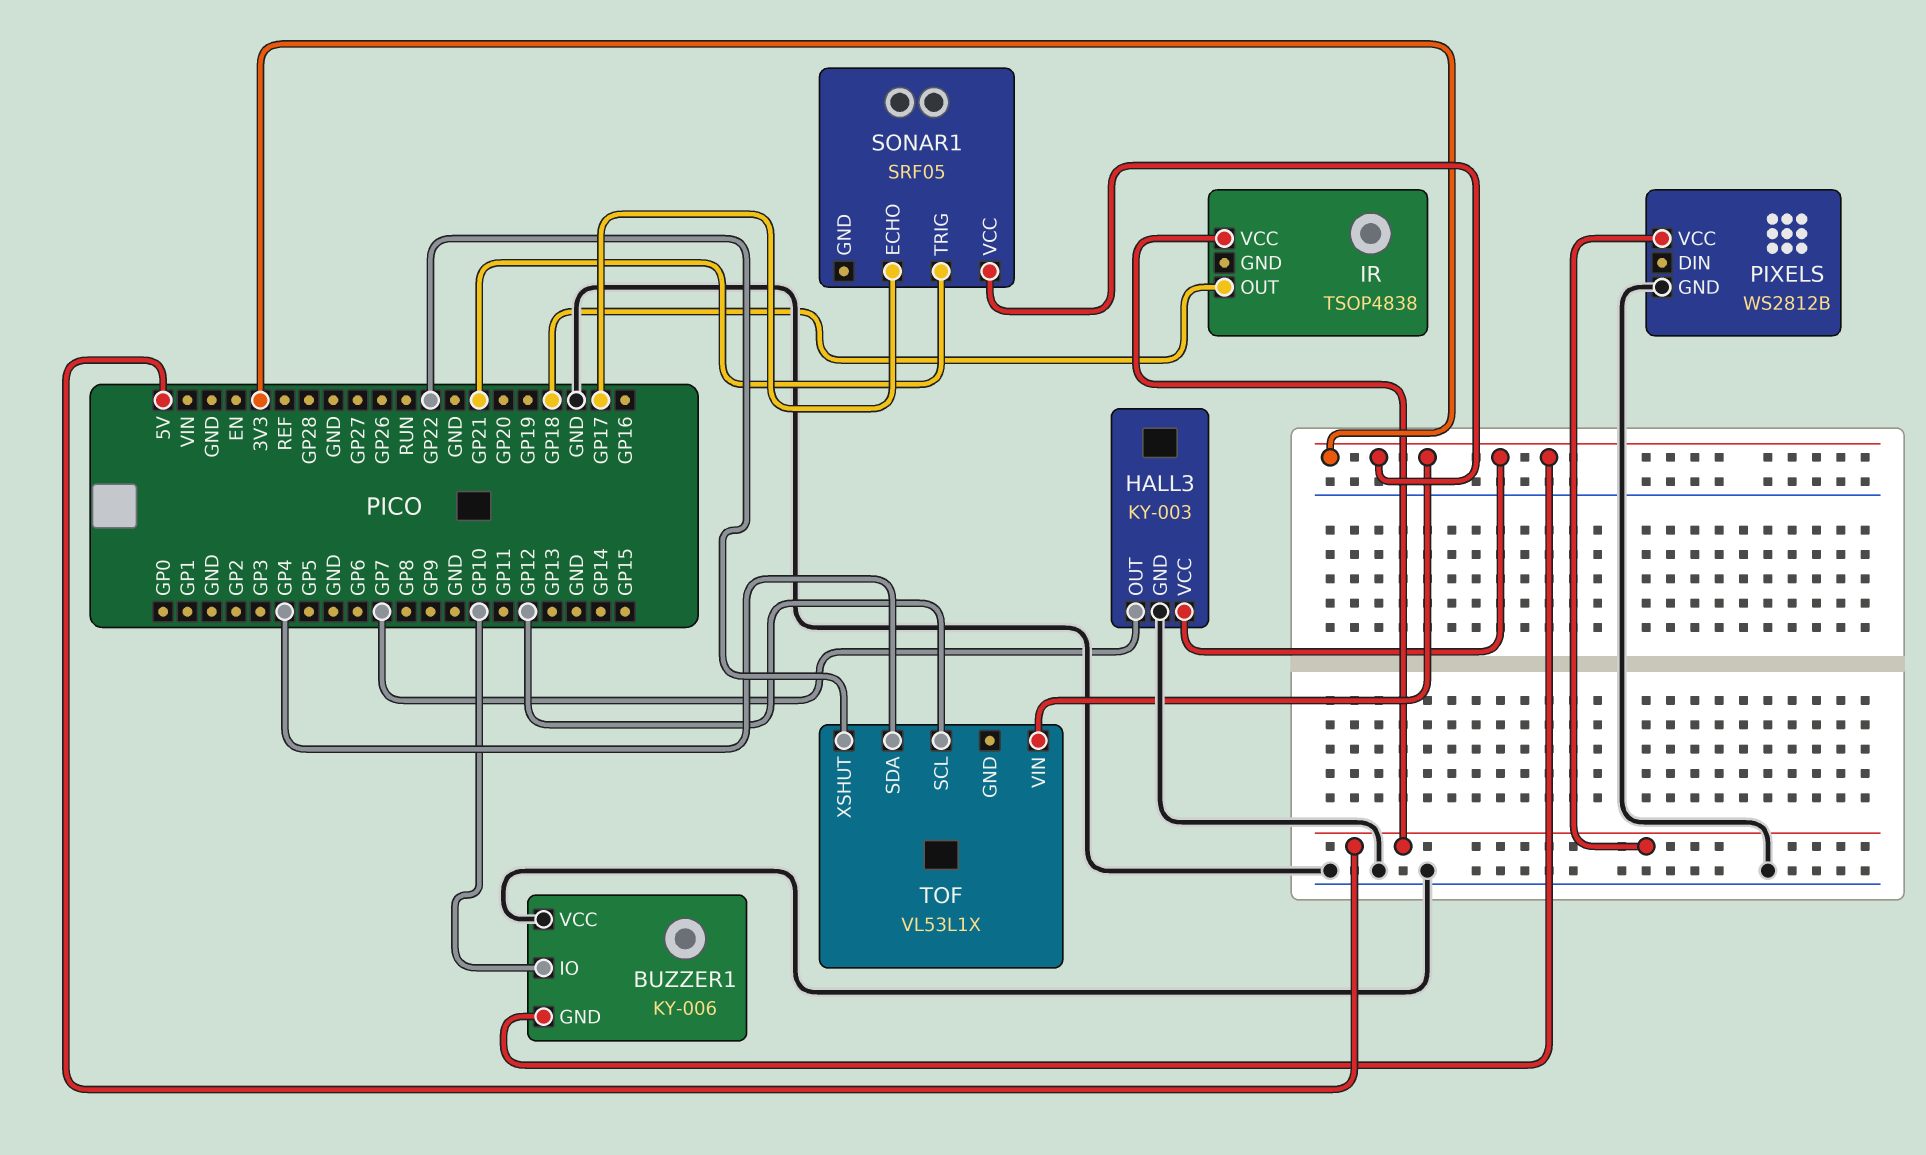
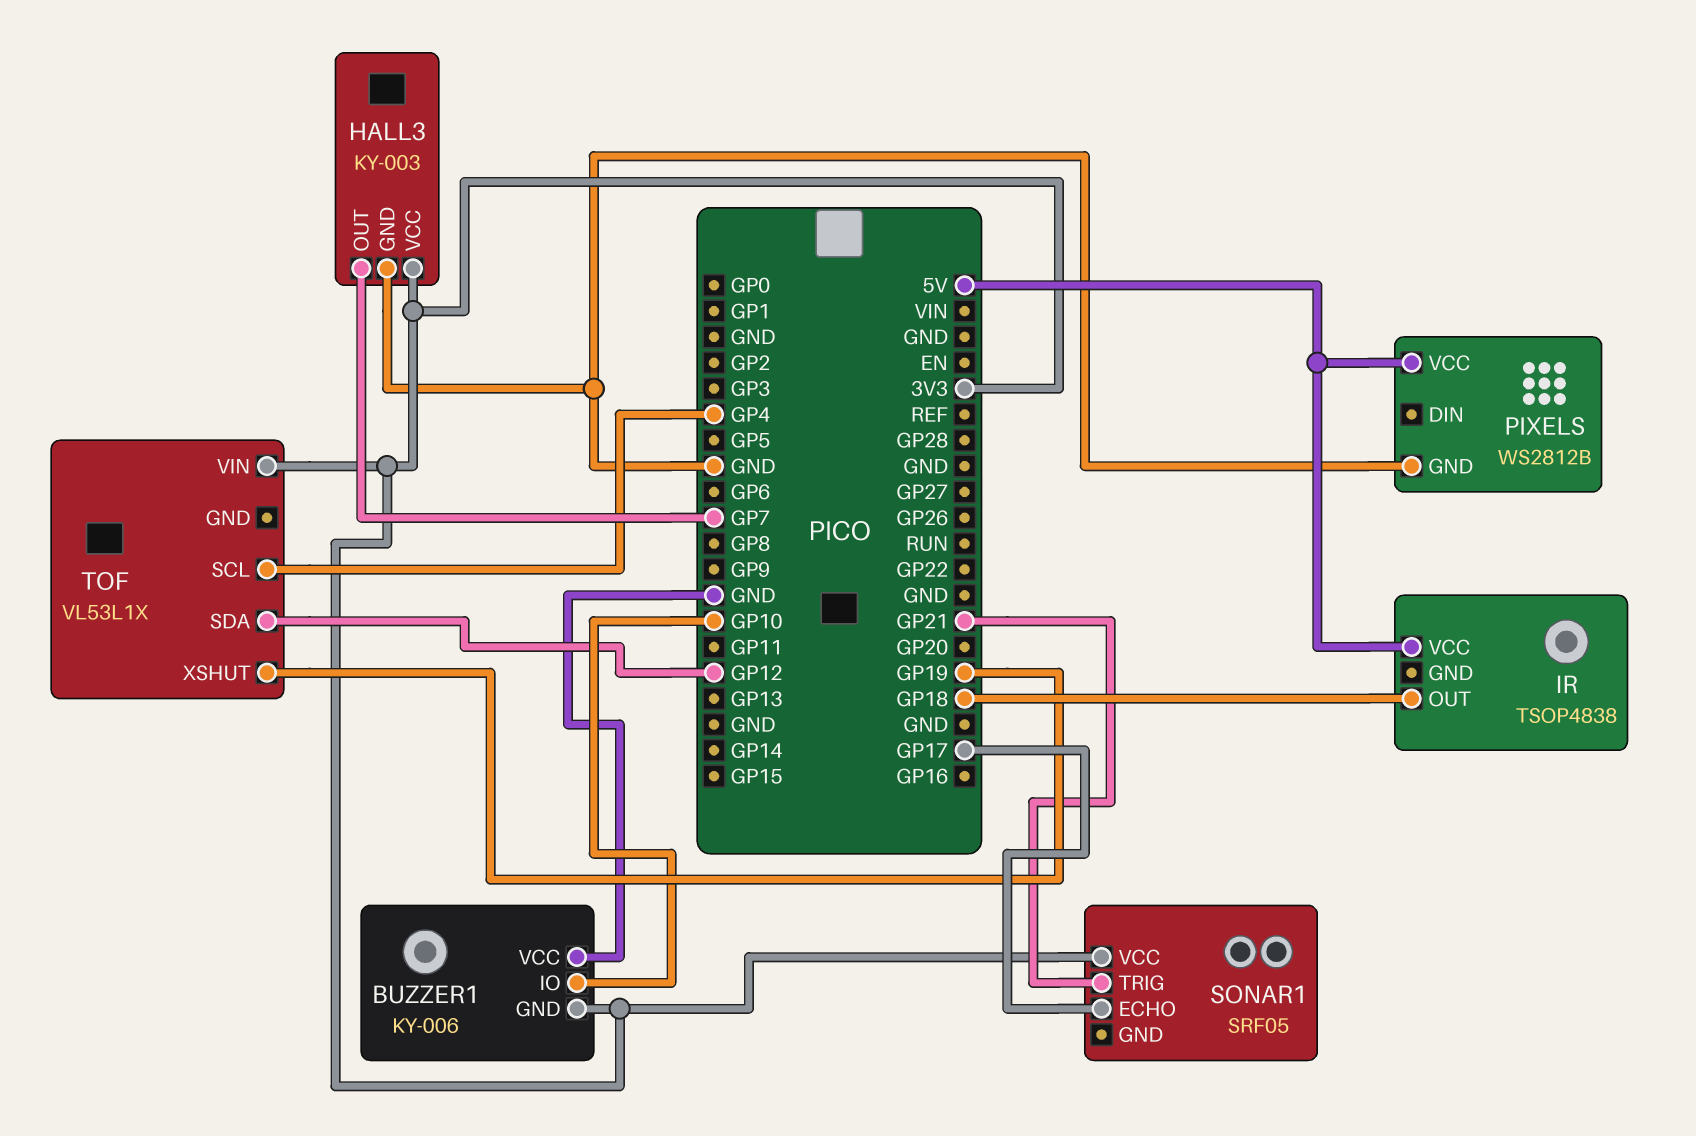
TOF pin SCL: GP12 -> GP4
TOF pin SDA: GP4 -> GP12
TOF pin XSHUT: GP22 -> GP19

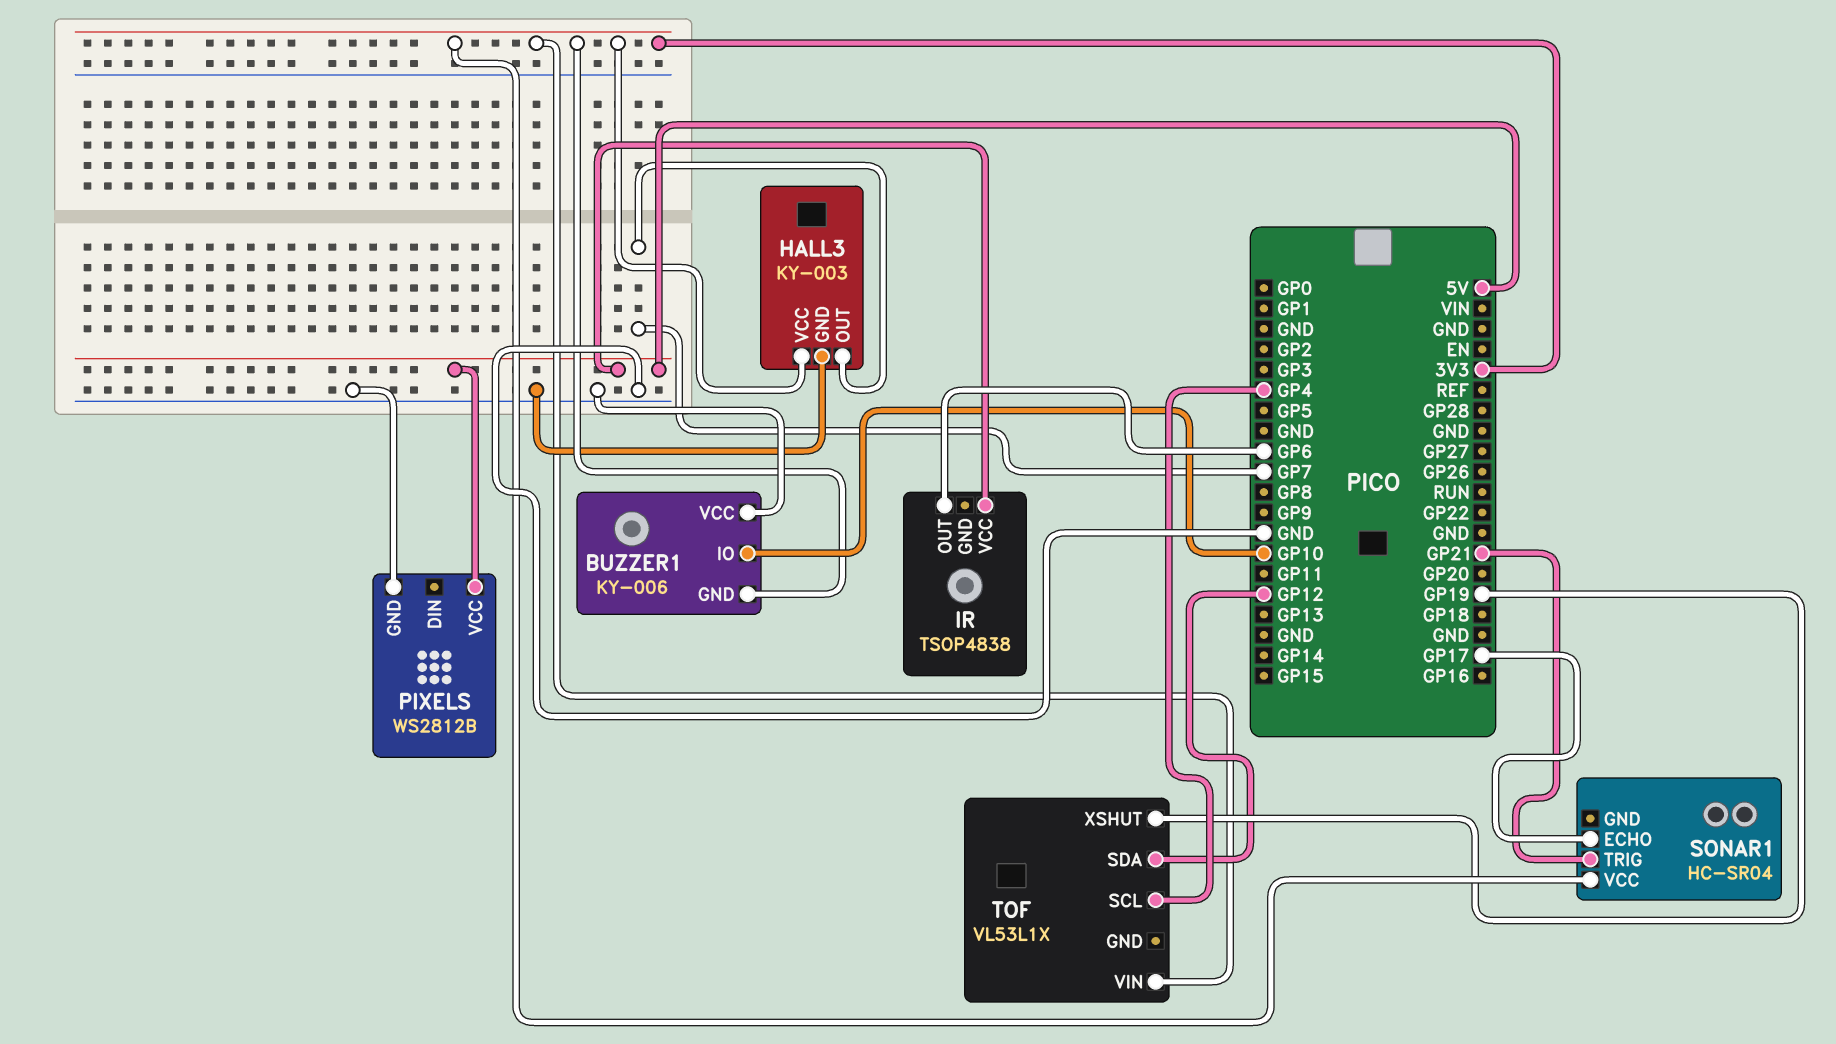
IR pin OUT: GP18 -> GP6
SONAR1: SRF05 -> HC-SR04

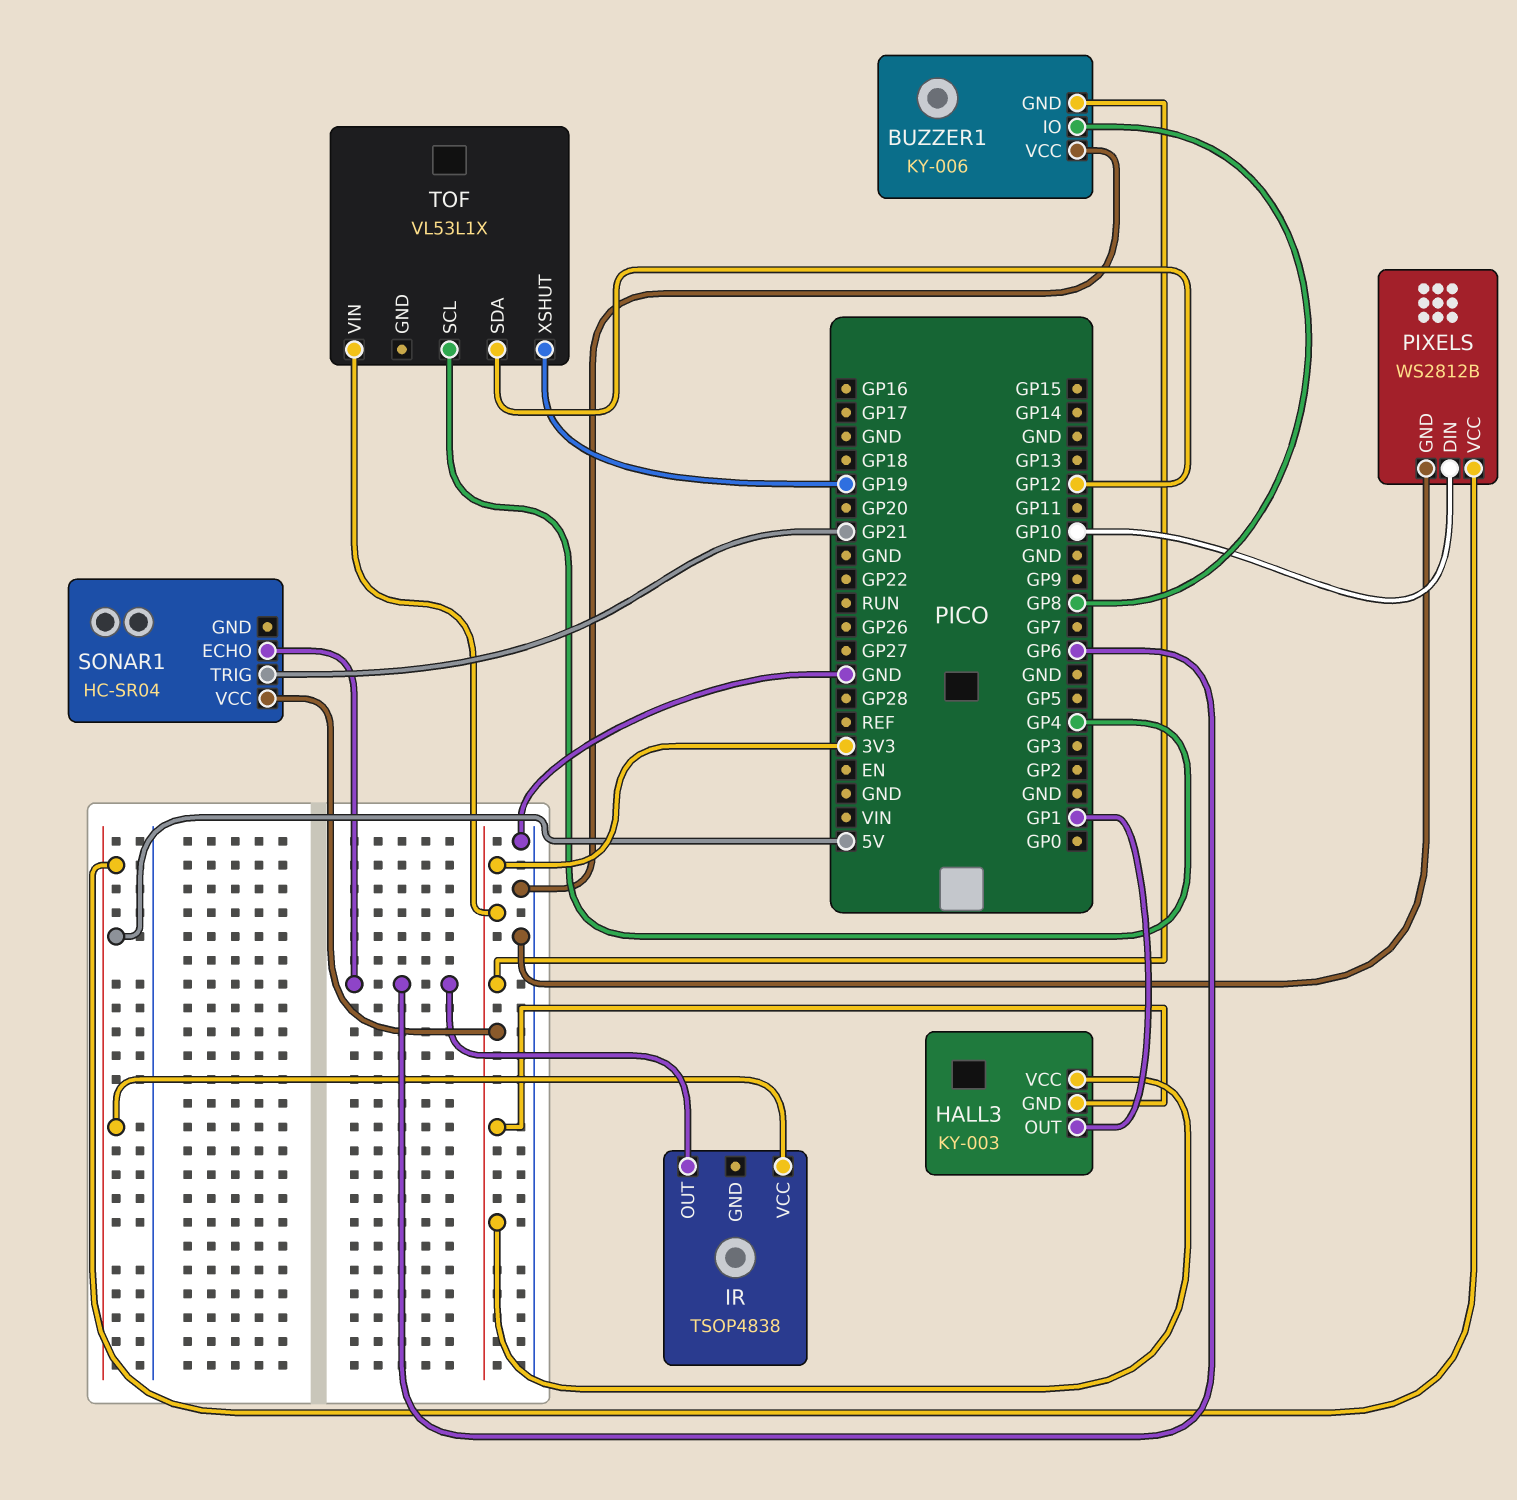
BUZZER1 pin IO: GP10 -> GP8
HALL3 pin GND: GND -> 3V3
HALL3 pin OUT: GP7 -> GP1
PIXELS pin DIN: none -> GP10
SONAR1 pin ECHO: GP17 -> GP6

